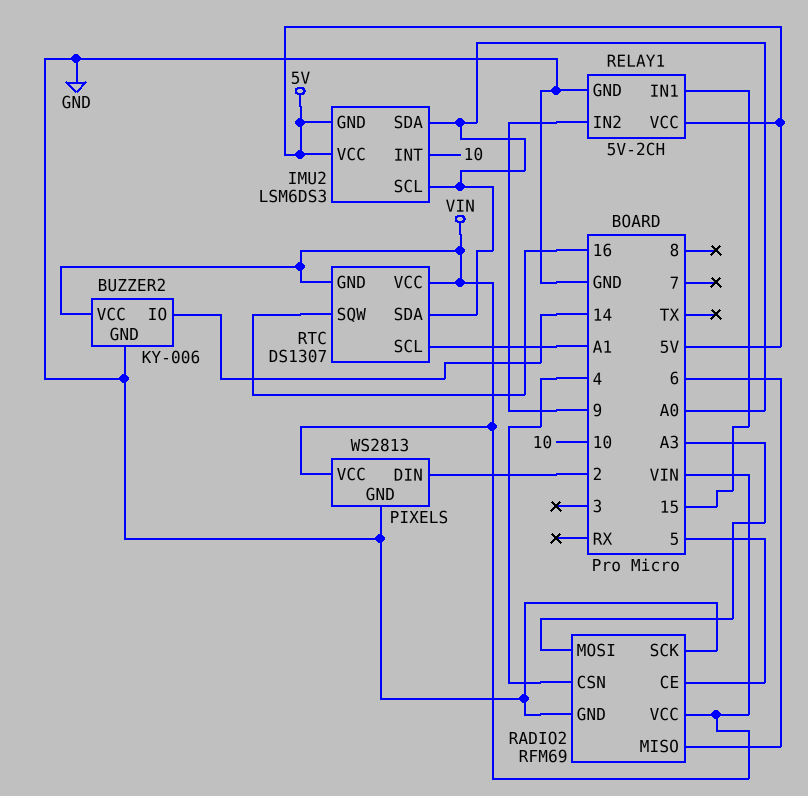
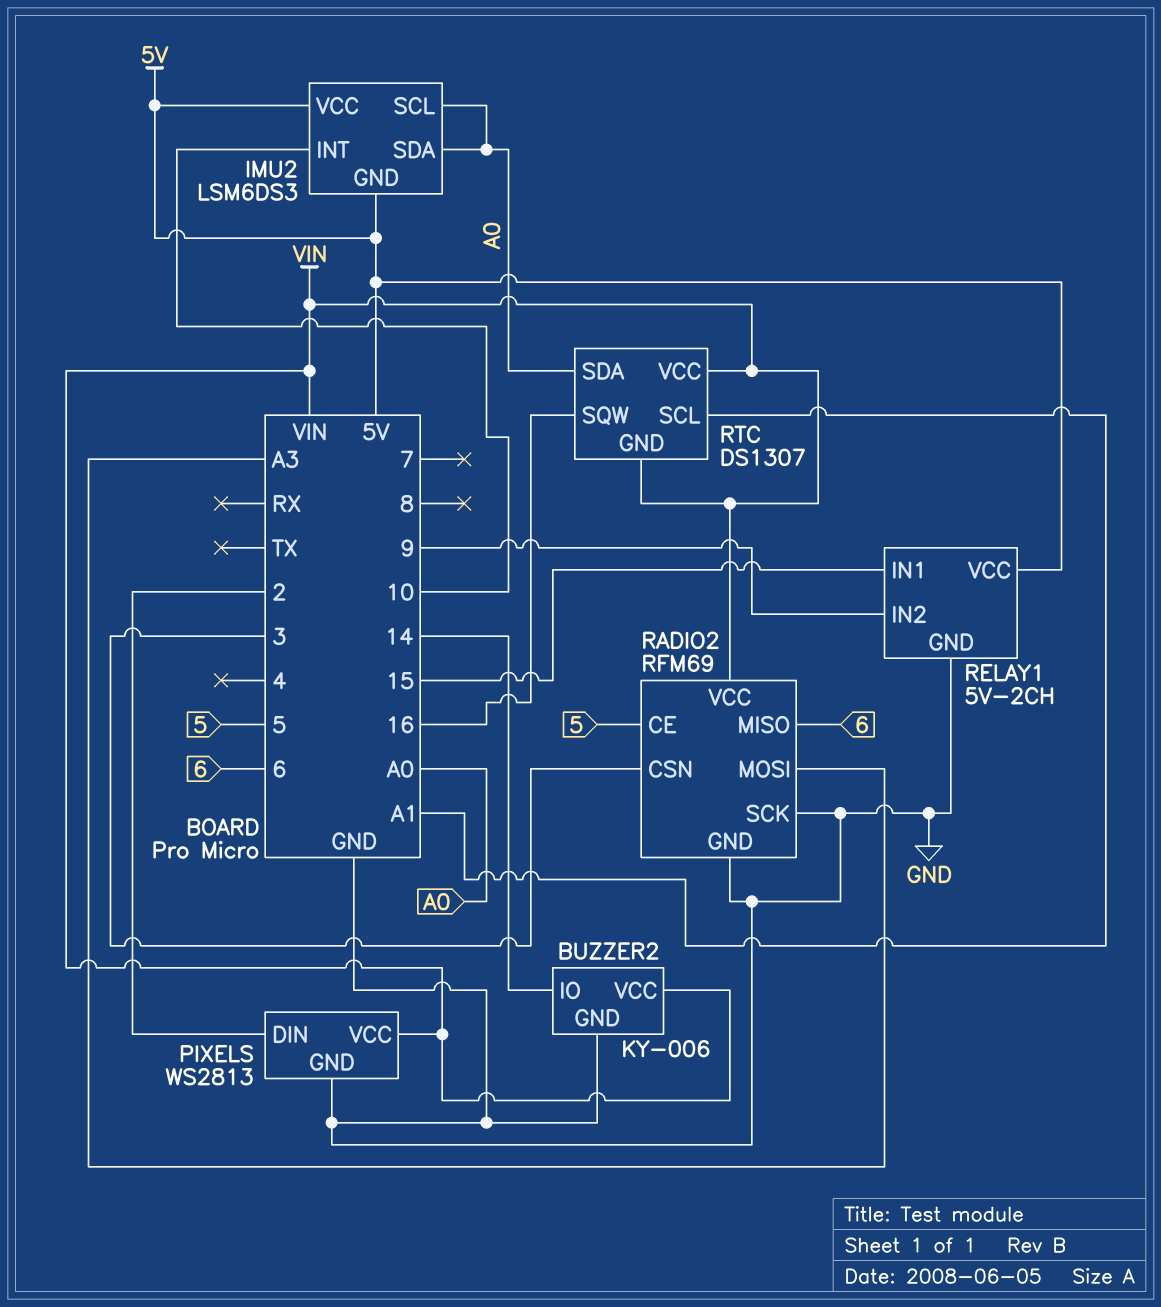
RADIO2 pin CSN: 4 -> 3

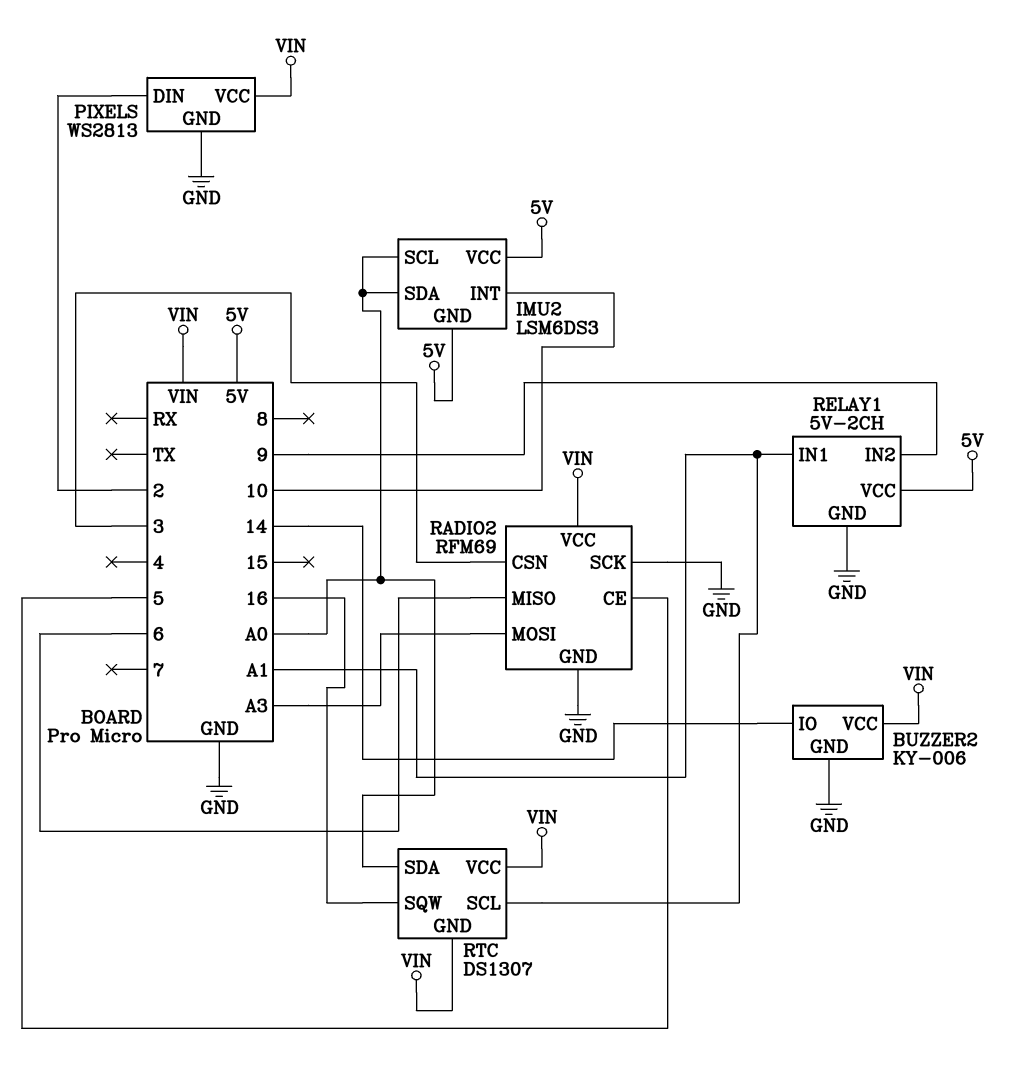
RELAY1 pin IN1: 15 -> A1

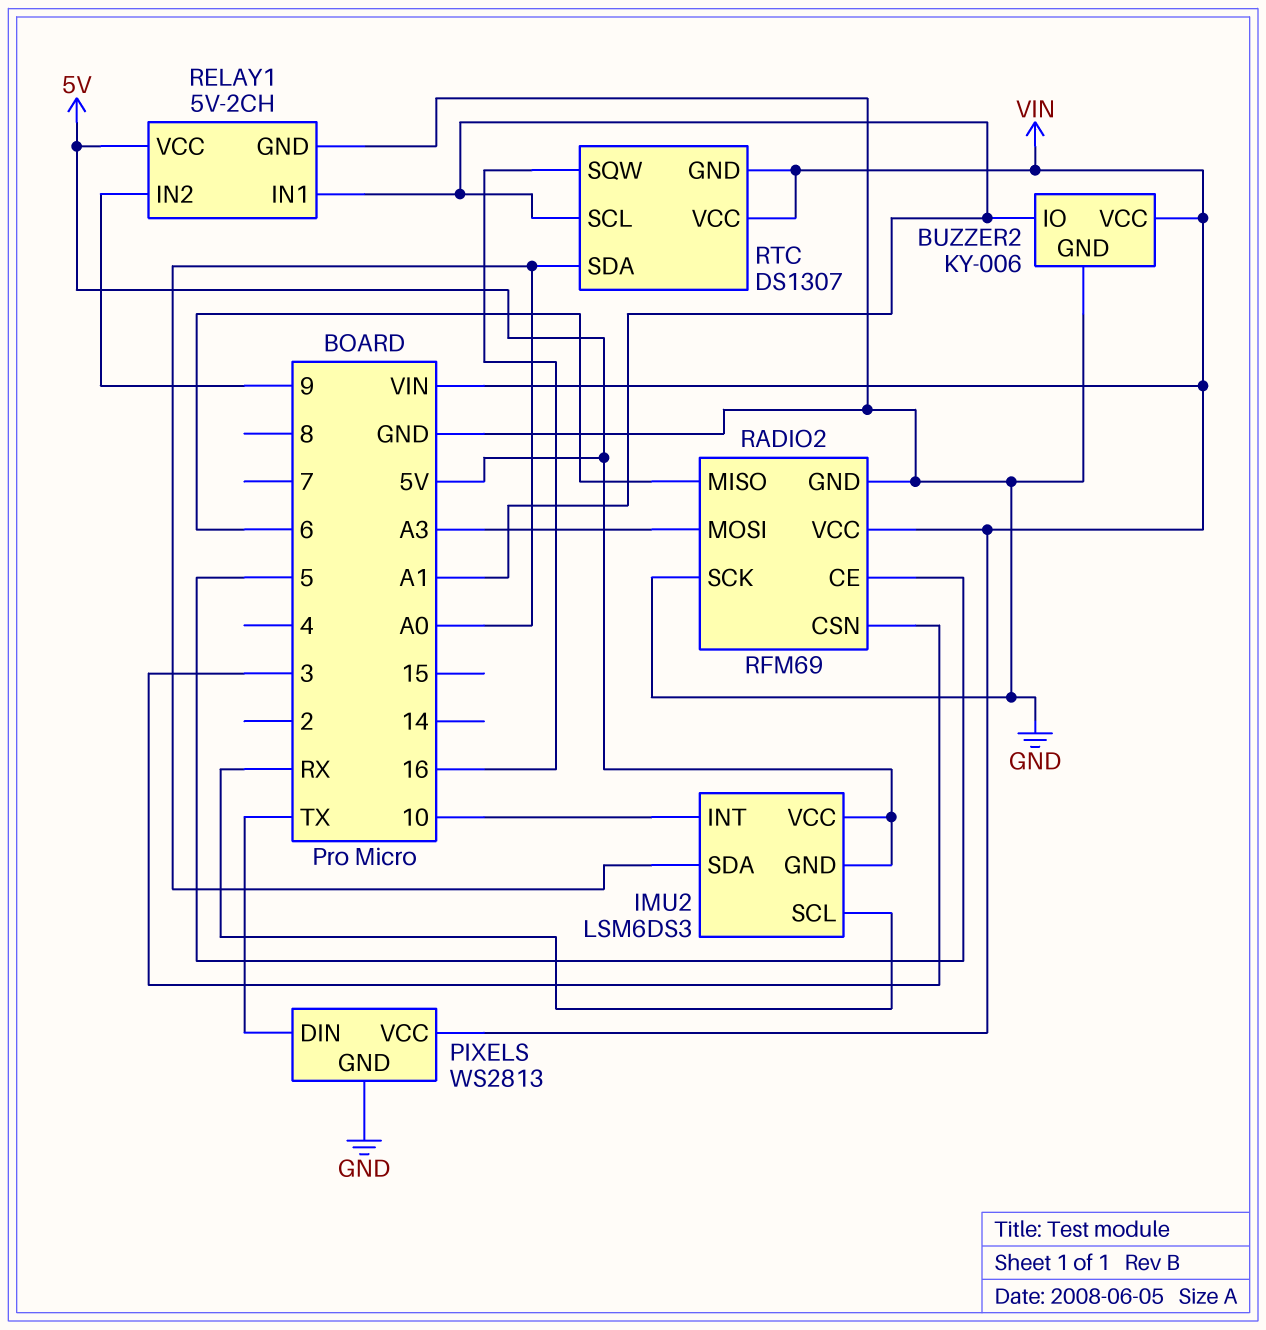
BUZZER2 pin IO: 14 -> A1
IMU2 pin SCL: A0 -> RX
PIXELS pin DIN: 2 -> TX

